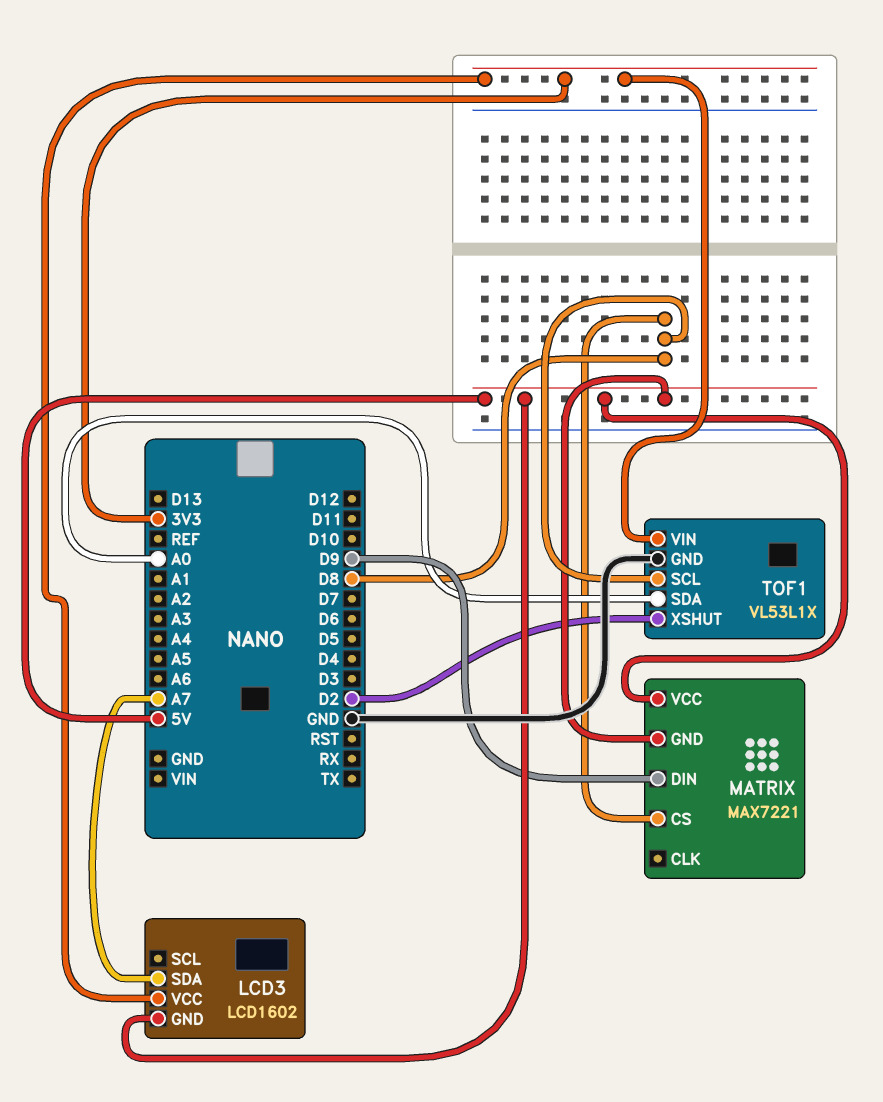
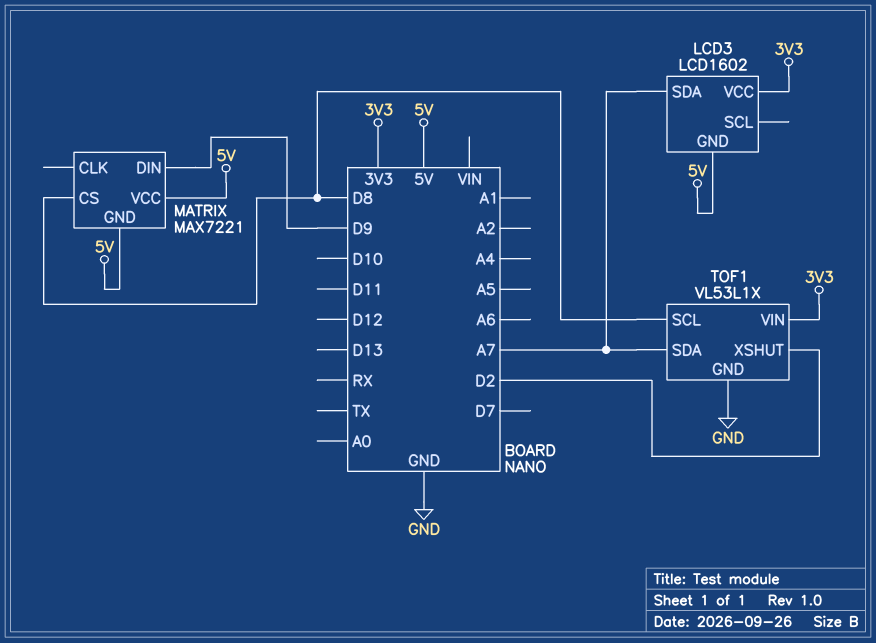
TOF1 pin SDA: A0 -> A7

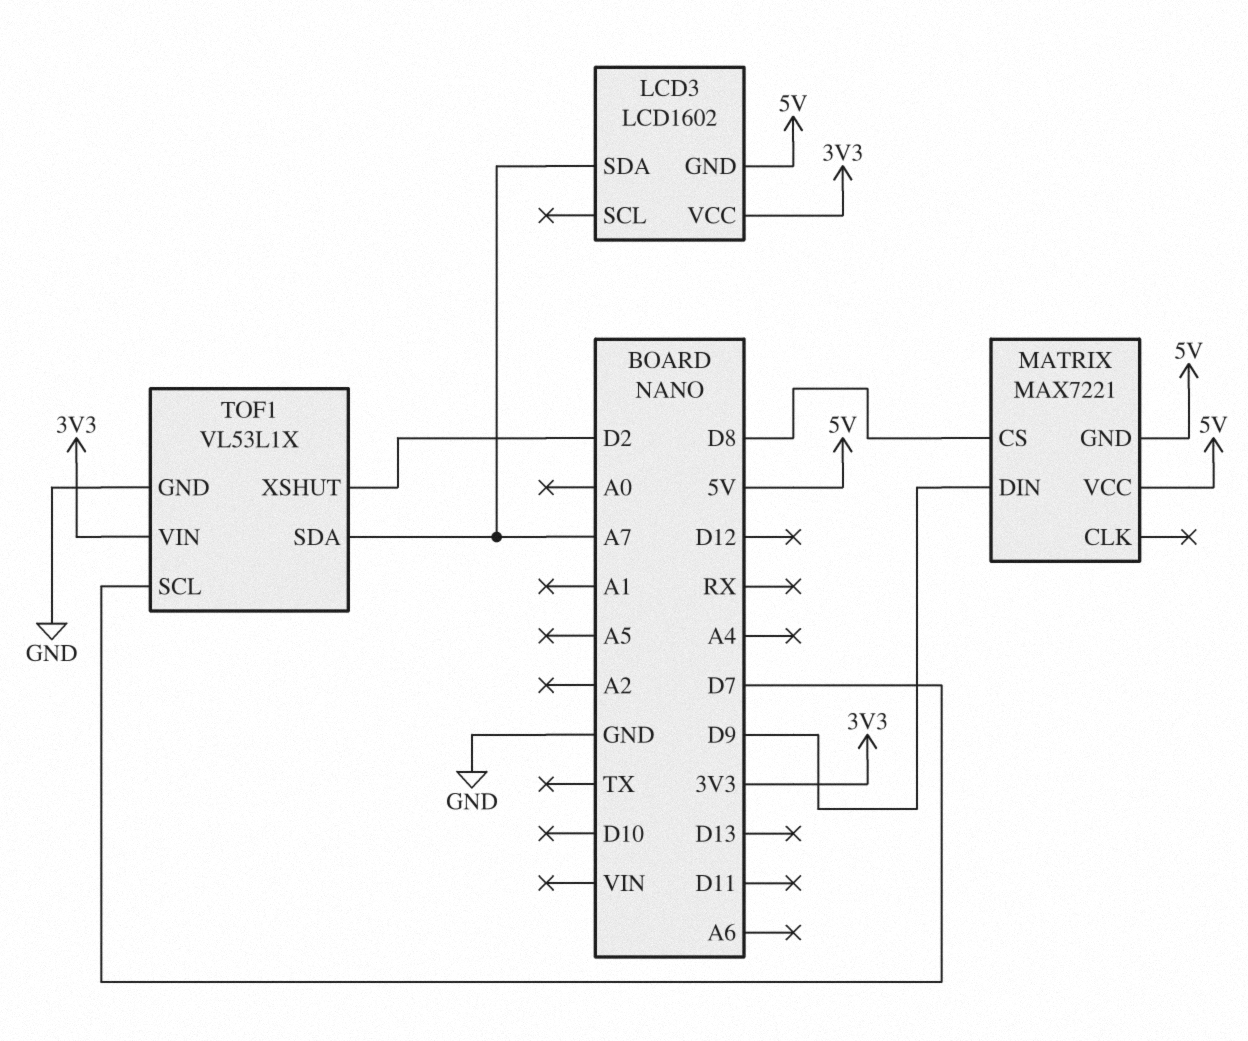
TOF1 pin SCL: D8 -> D7

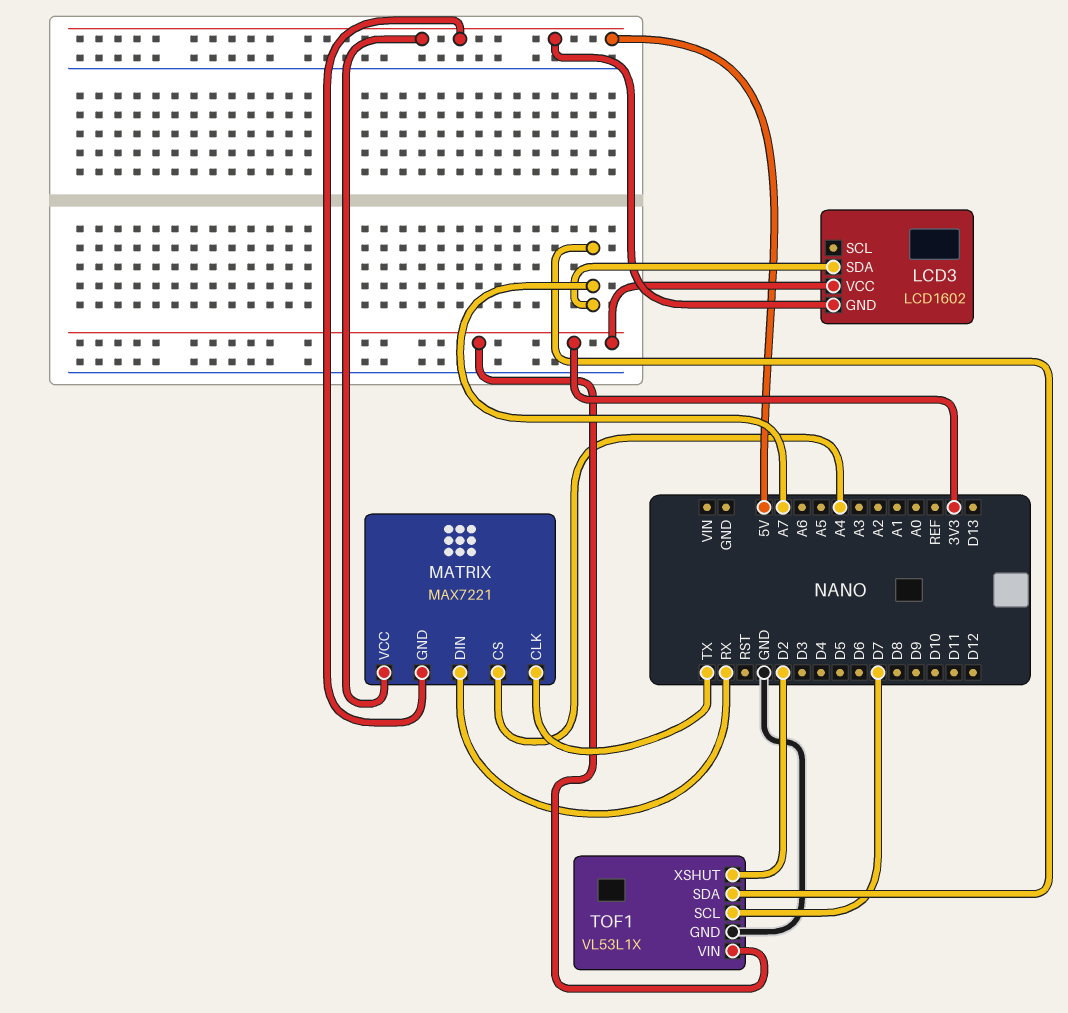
MATRIX pin CLK: none -> TX
MATRIX pin CS: D8 -> A4
MATRIX pin DIN: D9 -> RX

